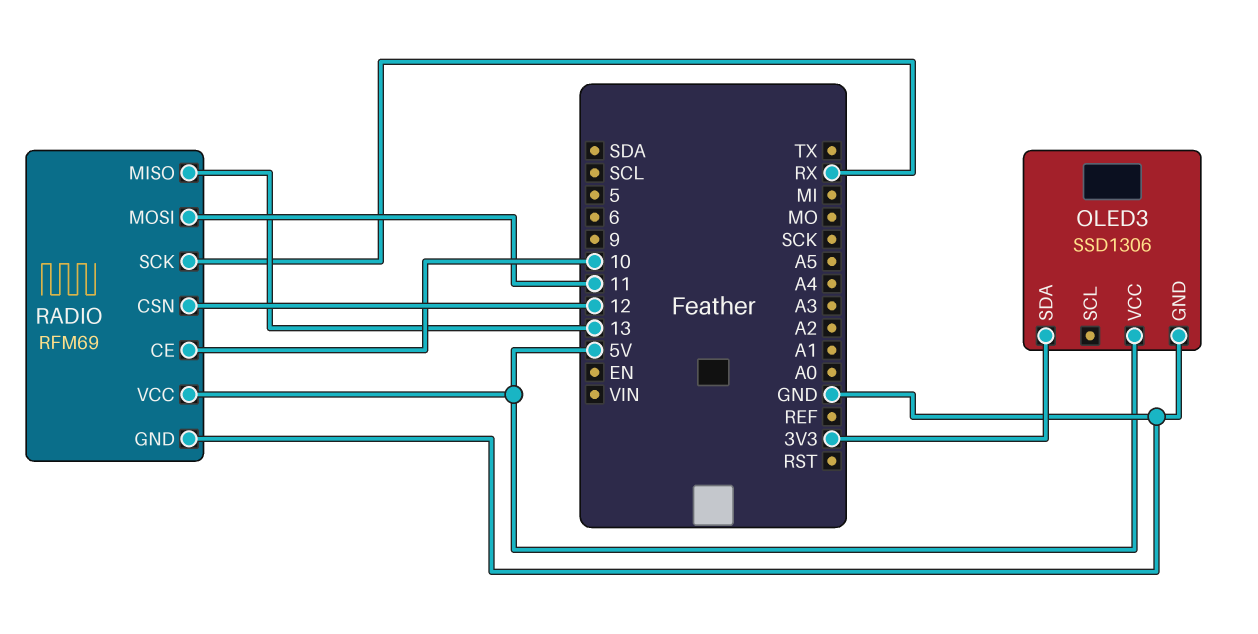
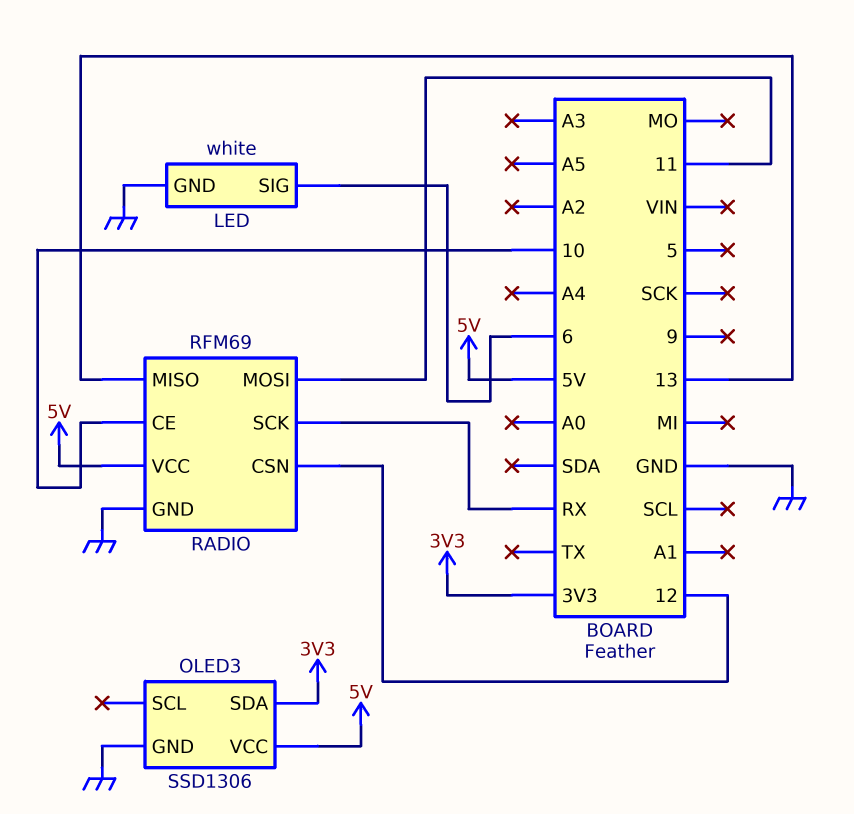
LED: none -> white
LED pin GND: none -> GND
LED pin SIG: none -> 6

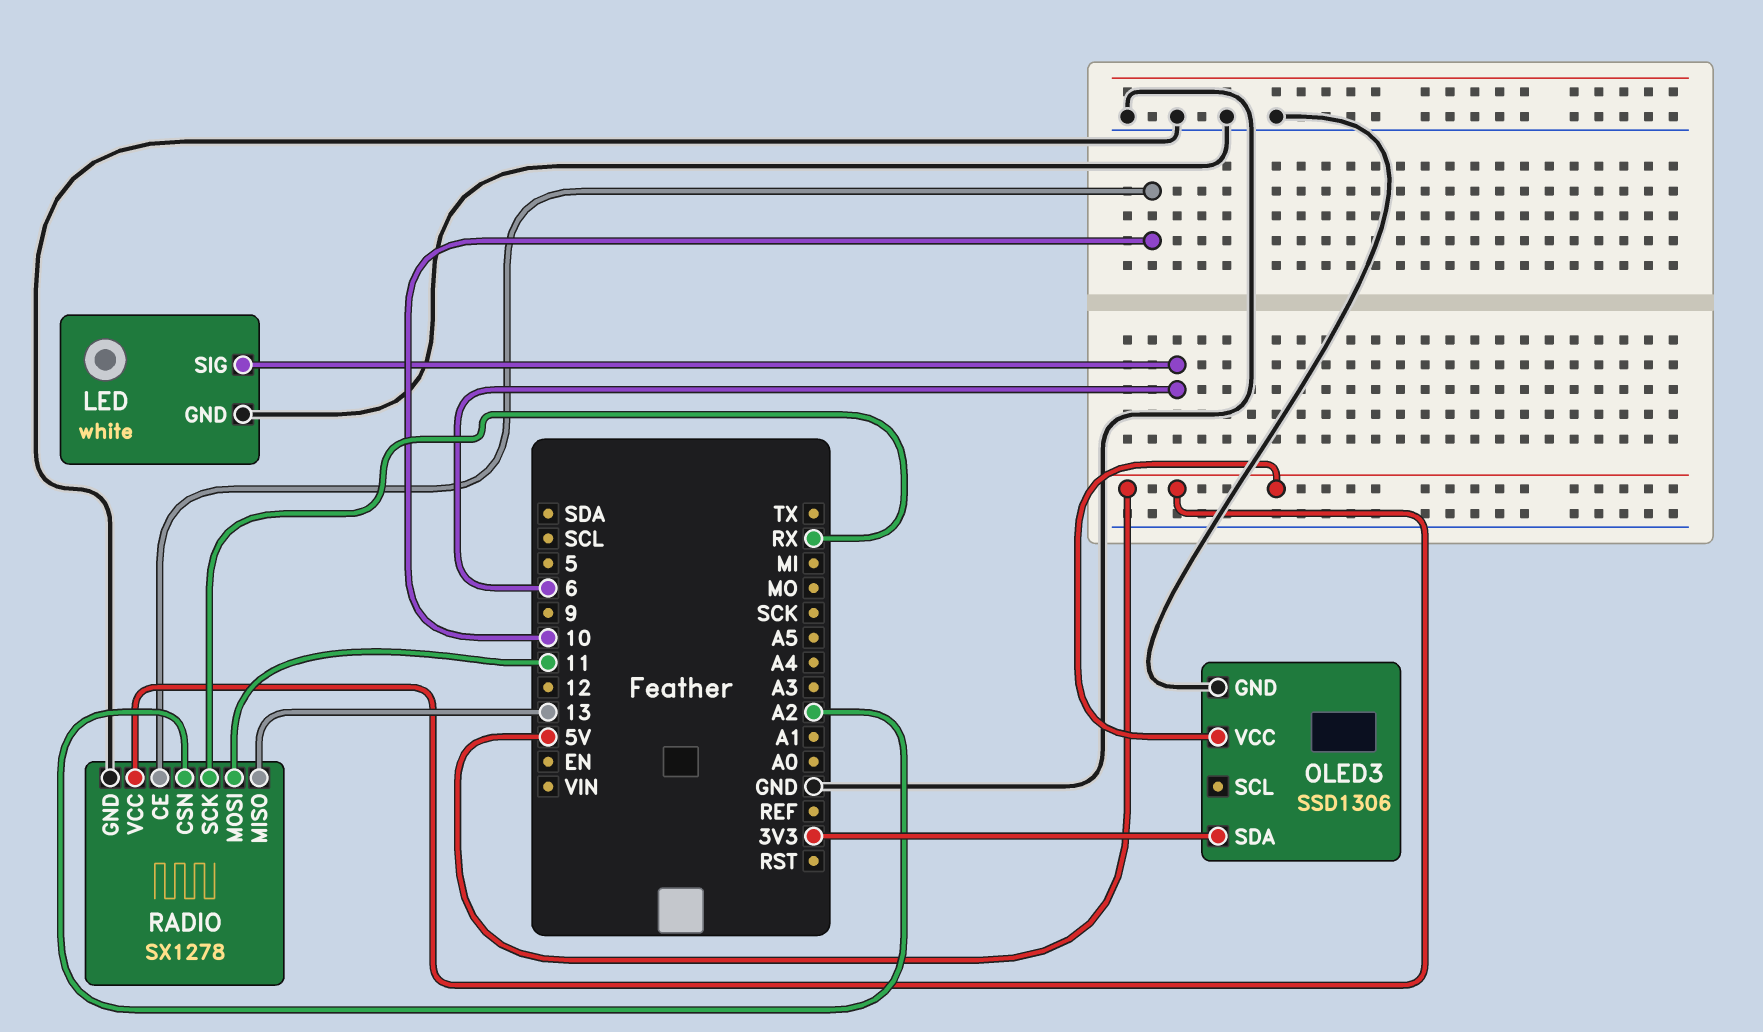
RADIO: RFM69 -> SX1278
RADIO pin CSN: 12 -> A2

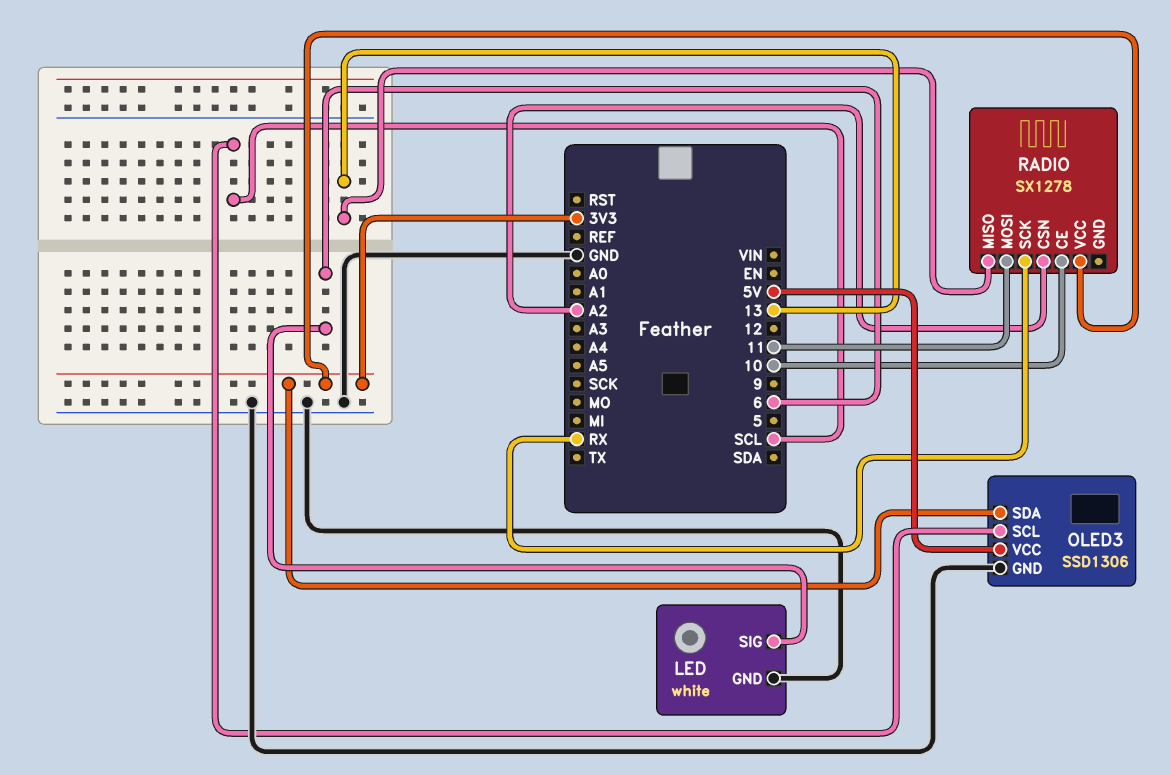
OLED3 pin SCL: none -> SCL
RADIO pin GND: GND -> none
RADIO pin VCC: 5V -> 3V3

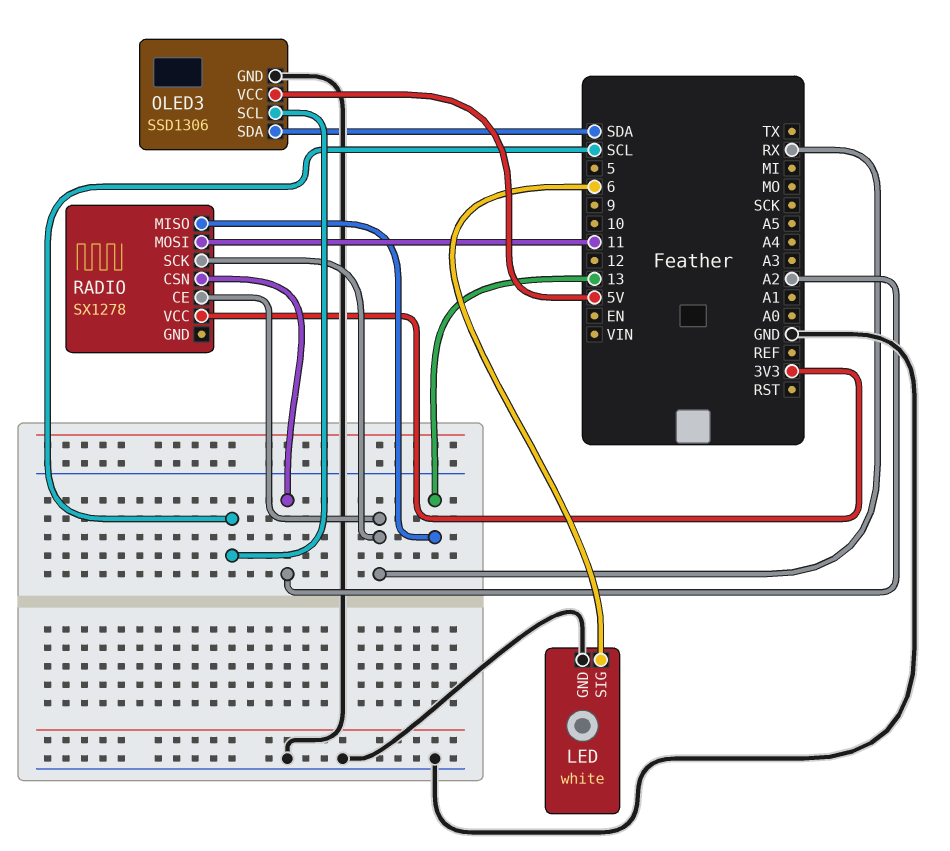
OLED3 pin SDA: 3V3 -> SDA
RADIO pin CE: 10 -> RX

